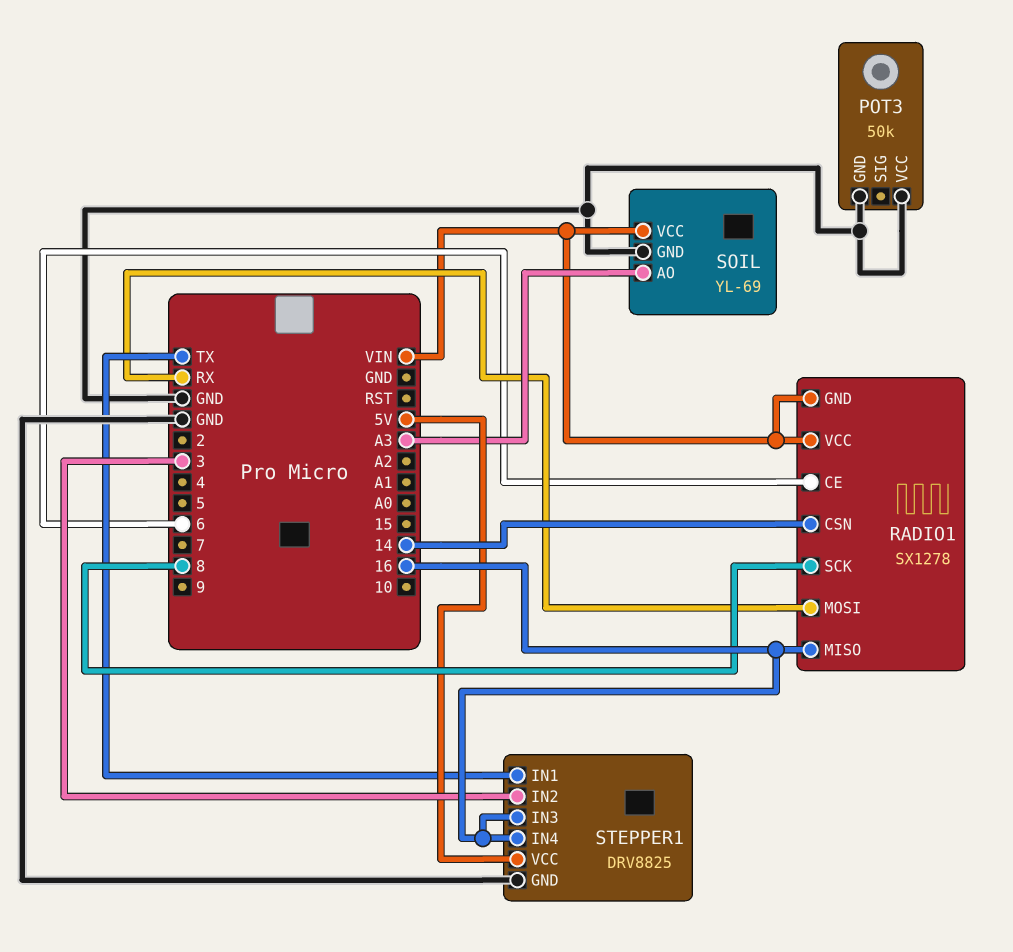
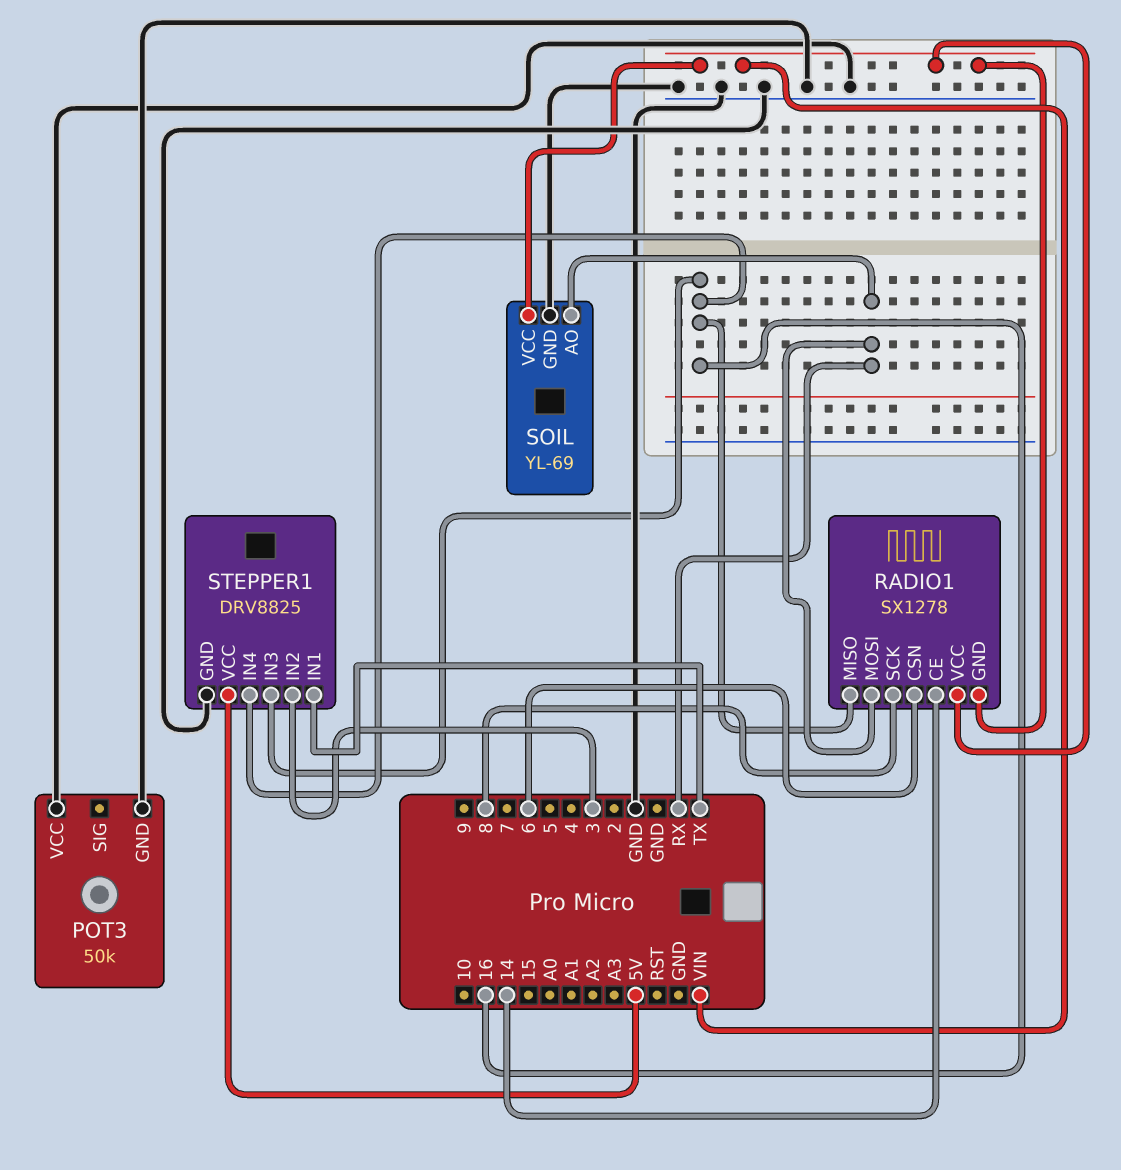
RADIO1 pin CE: 6 -> 14
RADIO1 pin CSN: 14 -> 6
SOIL pin AO: A3 -> RX

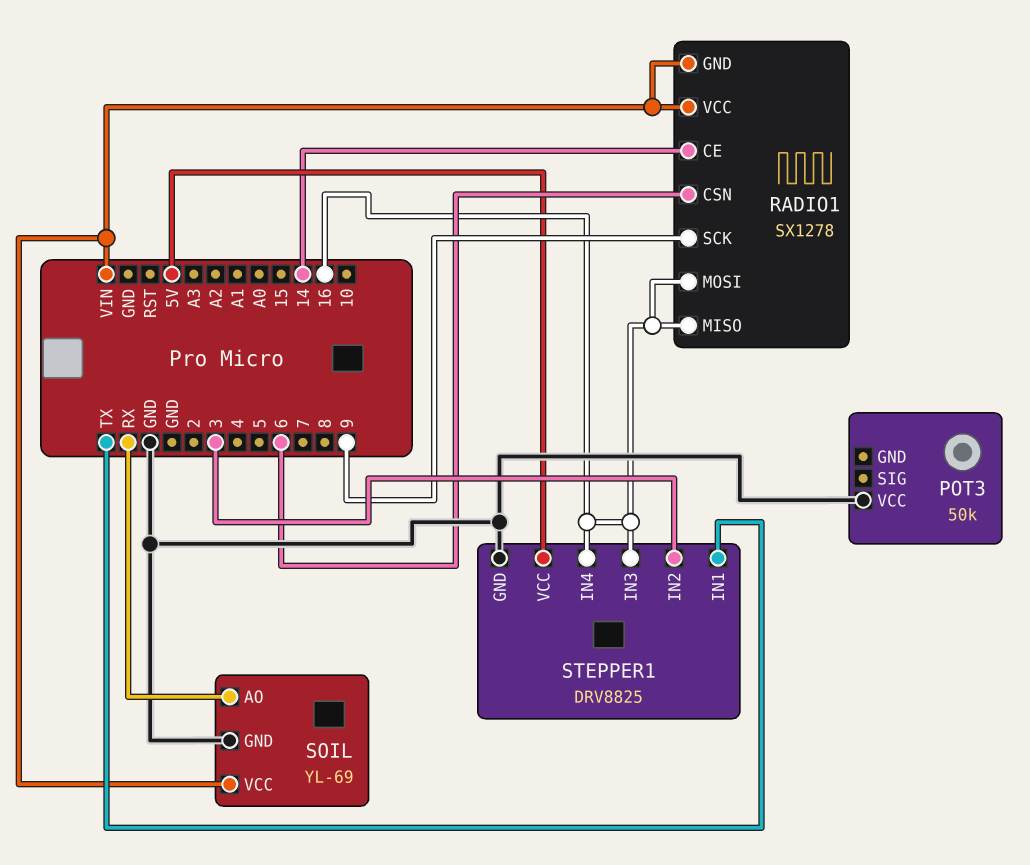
POT3 pin GND: GND -> none
RADIO1 pin MOSI: RX -> 16
RADIO1 pin SCK: 8 -> 9

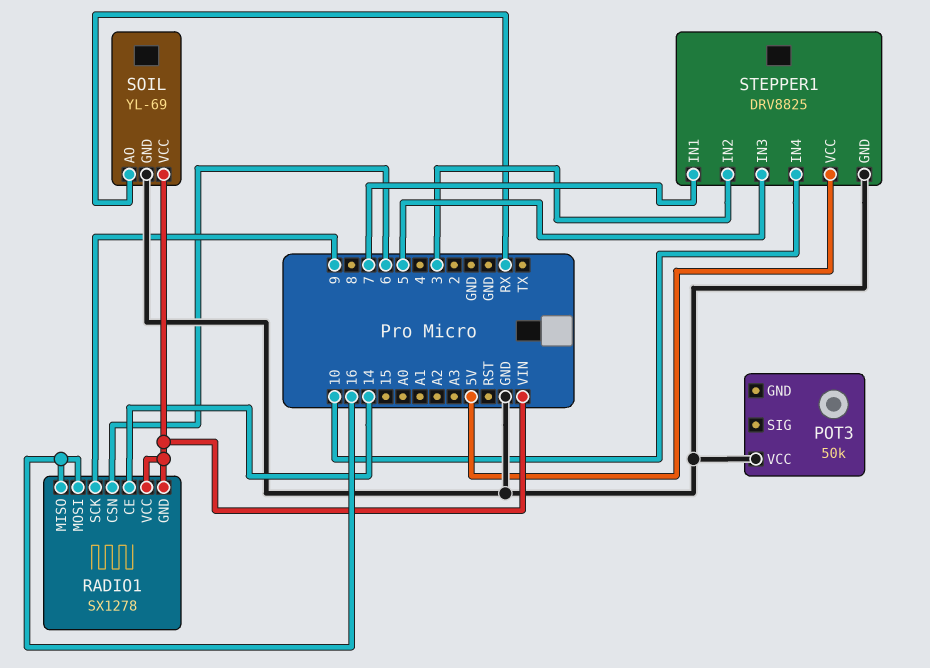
STEPPER1 pin IN1: TX -> 7
STEPPER1 pin IN3: 16 -> 5
STEPPER1 pin IN4: 16 -> 10

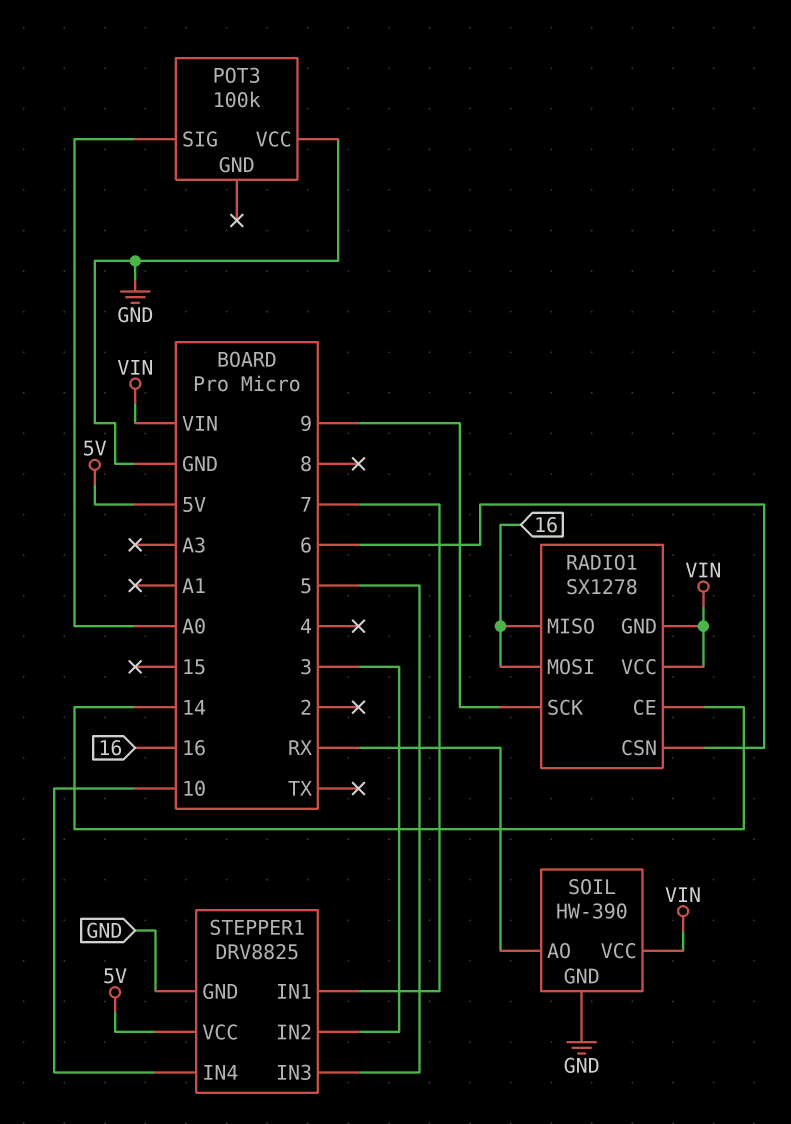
POT3: 50k -> 100k
POT3 pin SIG: none -> A0
SOIL: YL-69 -> HW-390

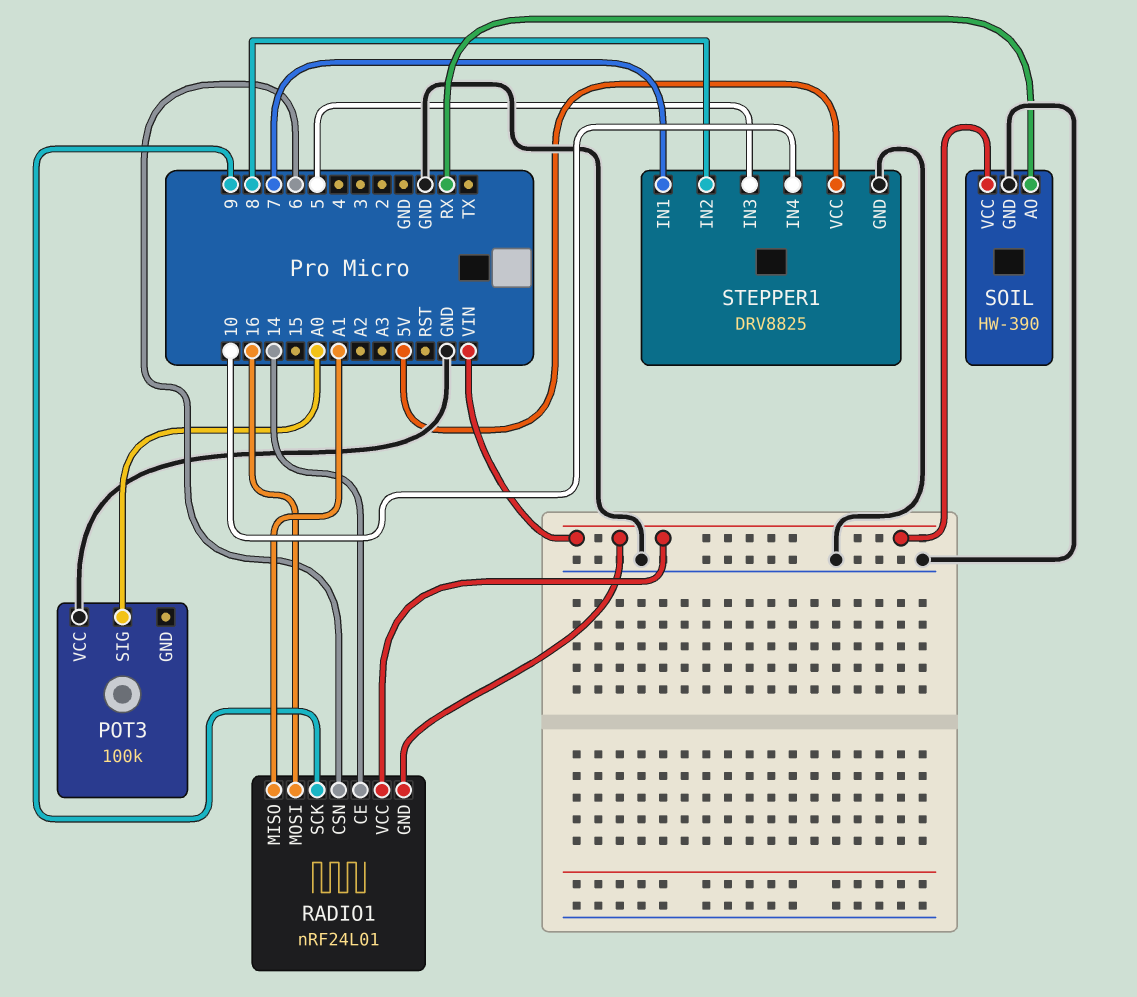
RADIO1: SX1278 -> nRF24L01
RADIO1 pin MISO: 16 -> A1
STEPPER1 pin IN2: 3 -> 8

